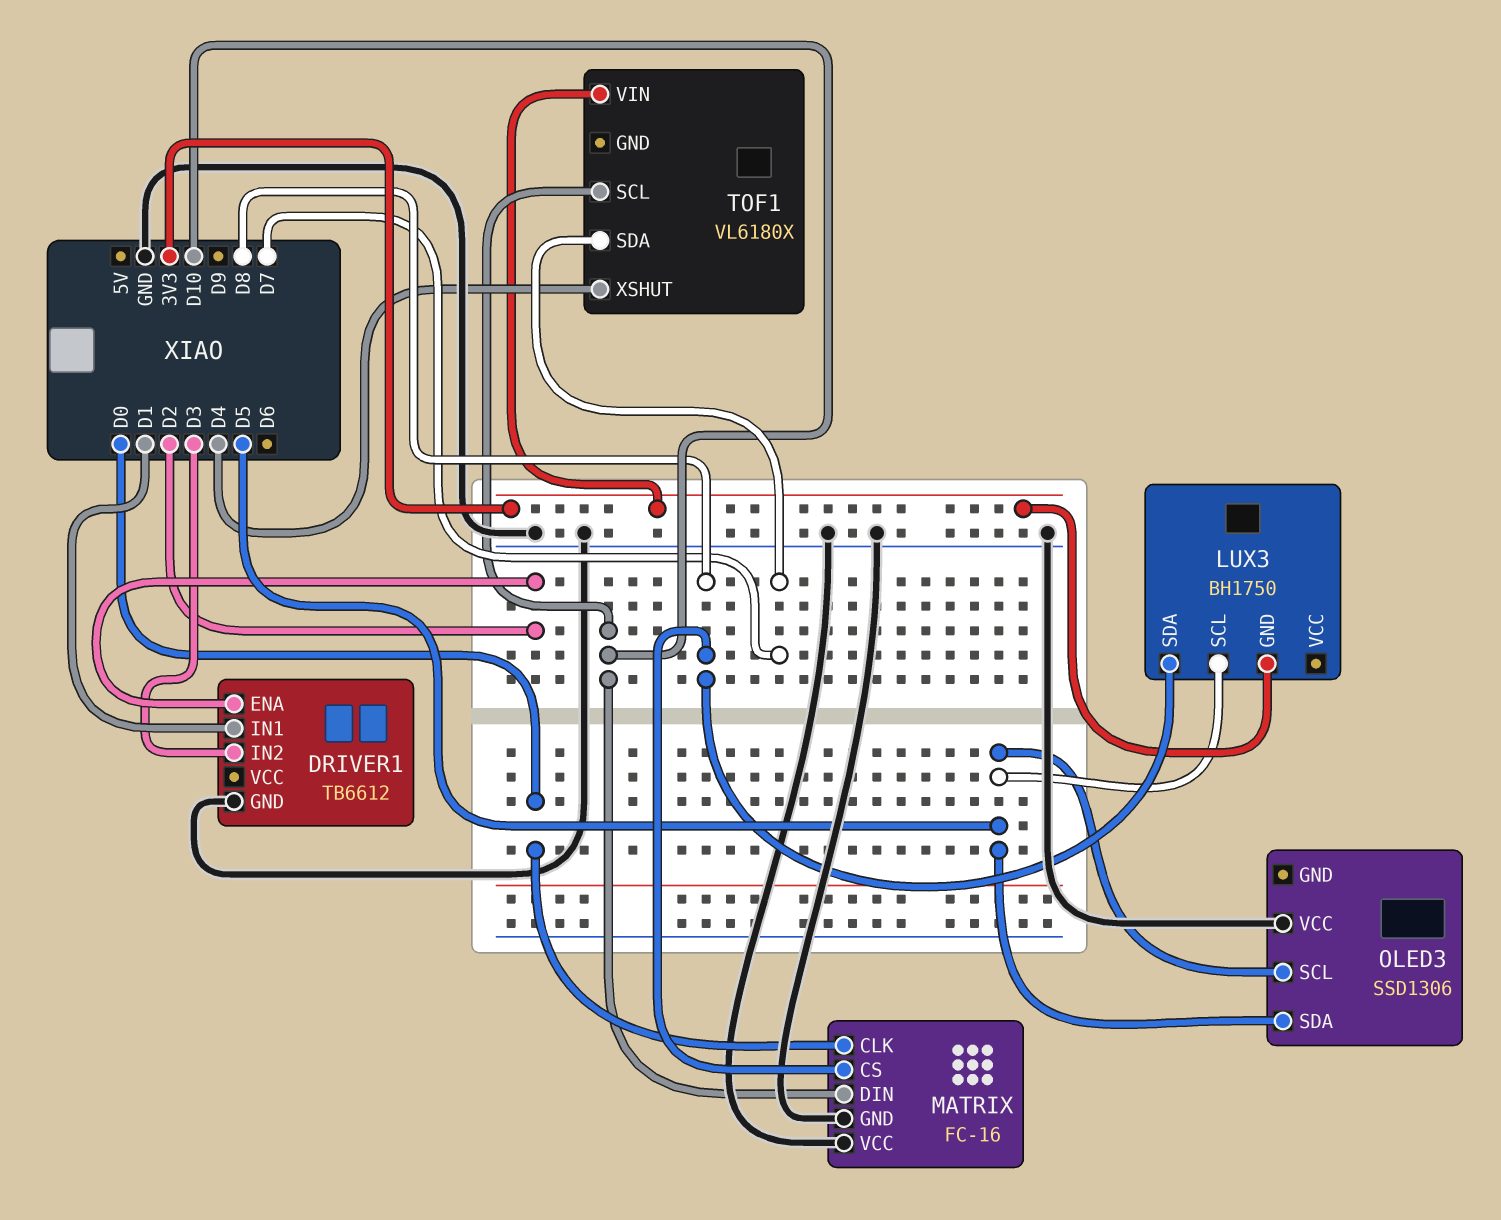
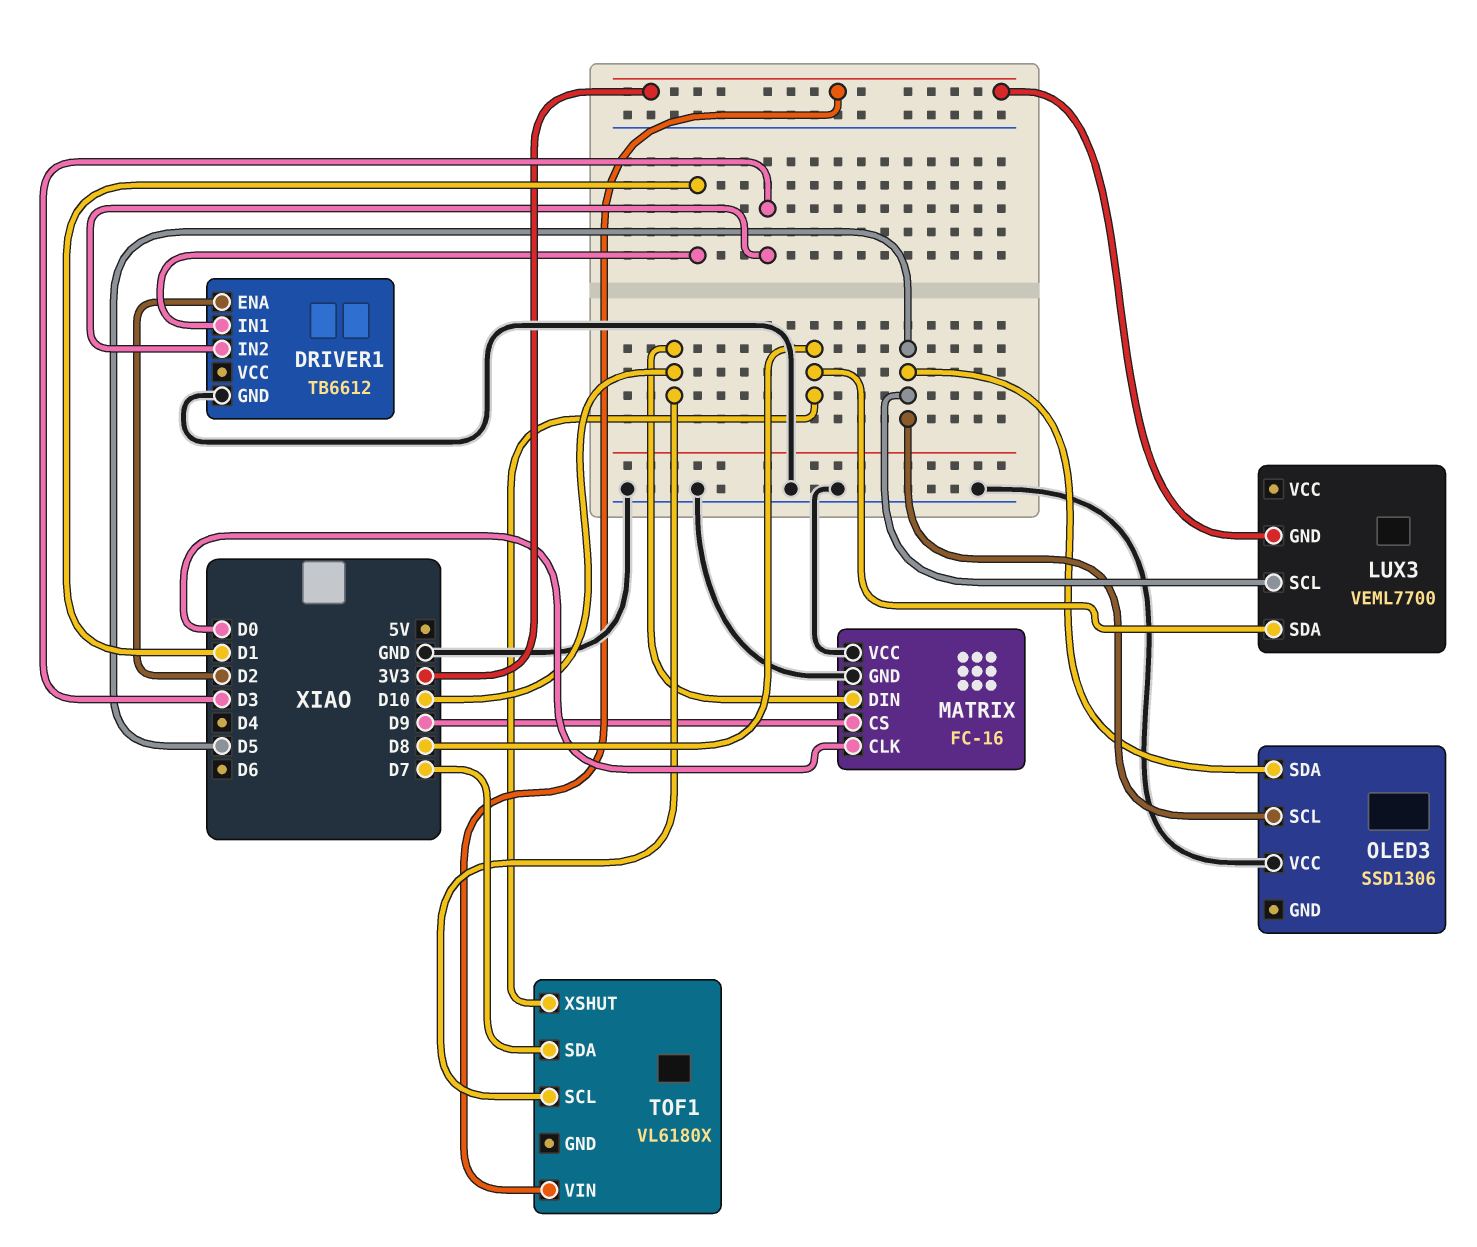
LUX3: BH1750 -> VEML7700
MATRIX pin CS: D8 -> D9
TOF1 pin XSHUT: D4 -> D8

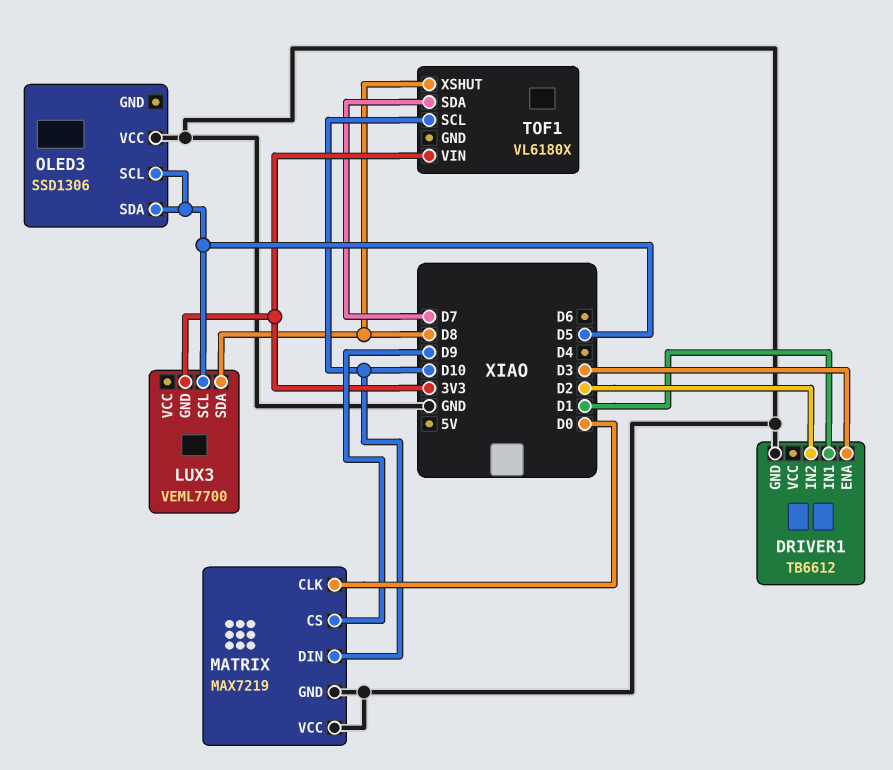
DRIVER1 pin ENA: D2 -> D3
DRIVER1 pin IN2: D3 -> D2
MATRIX: FC-16 -> MAX7219

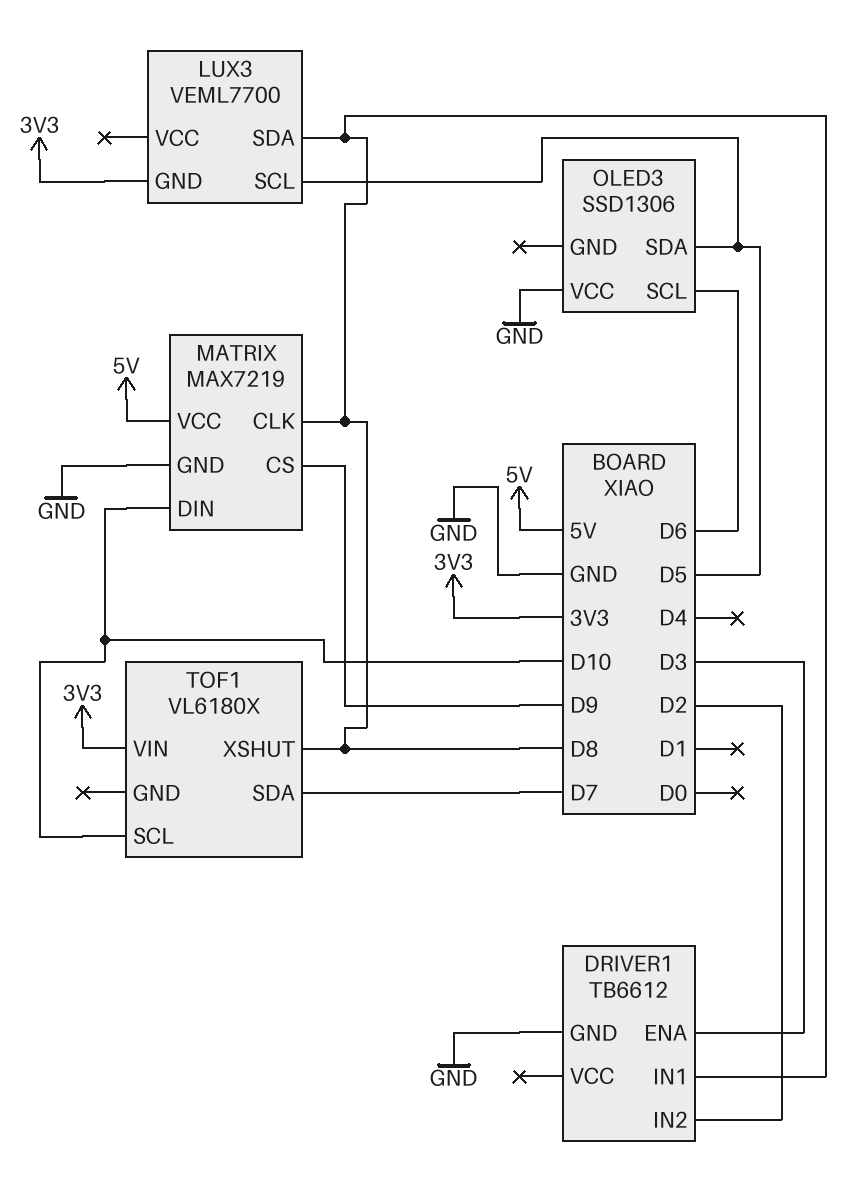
DRIVER1 pin IN1: D1 -> D8
MATRIX pin CLK: D0 -> D8
MATRIX pin VCC: GND -> 5V
OLED3 pin SCL: D5 -> D6

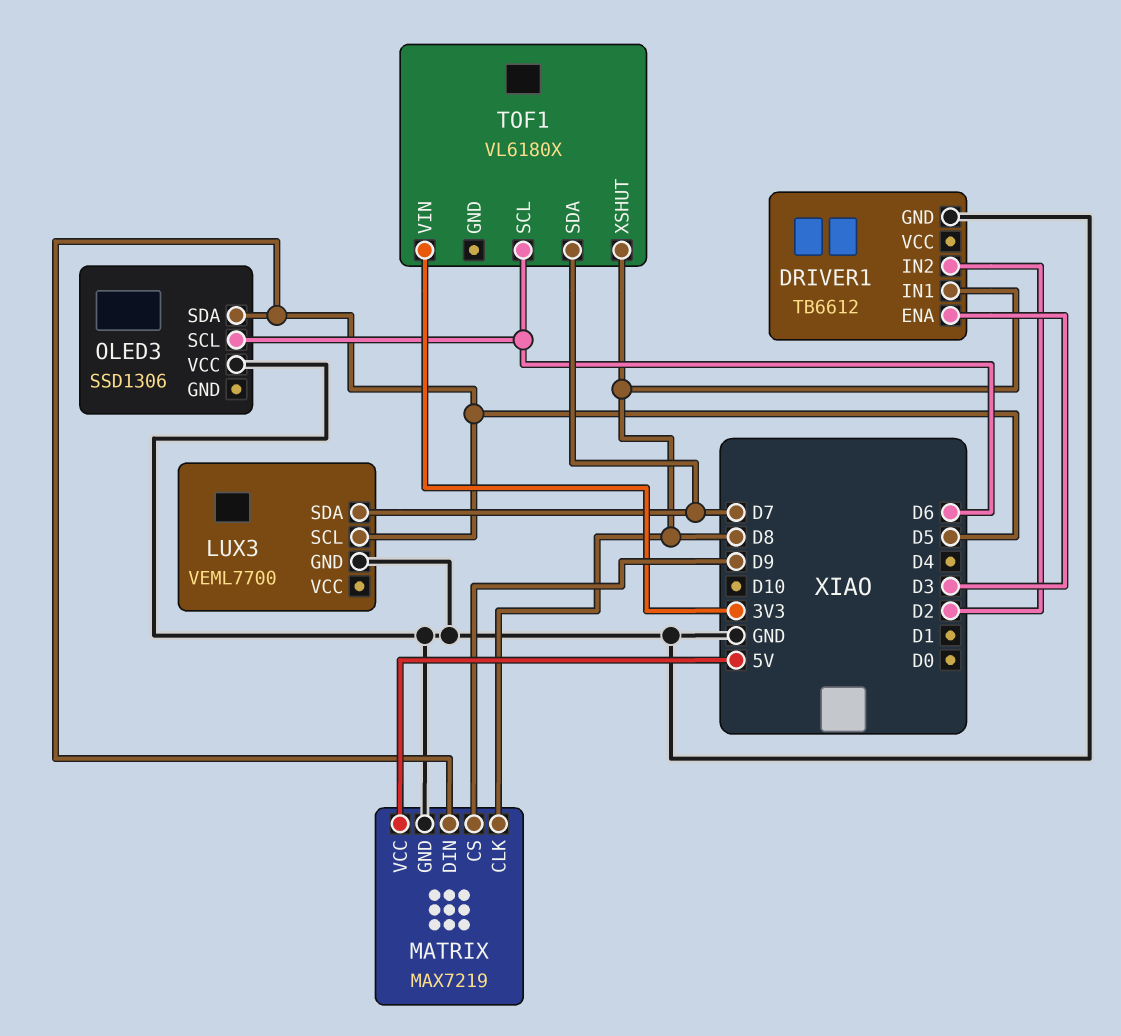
LUX3 pin GND: 3V3 -> GND
LUX3 pin SDA: D8 -> D7
MATRIX pin DIN: D10 -> D5
TOF1 pin SCL: D10 -> D6

